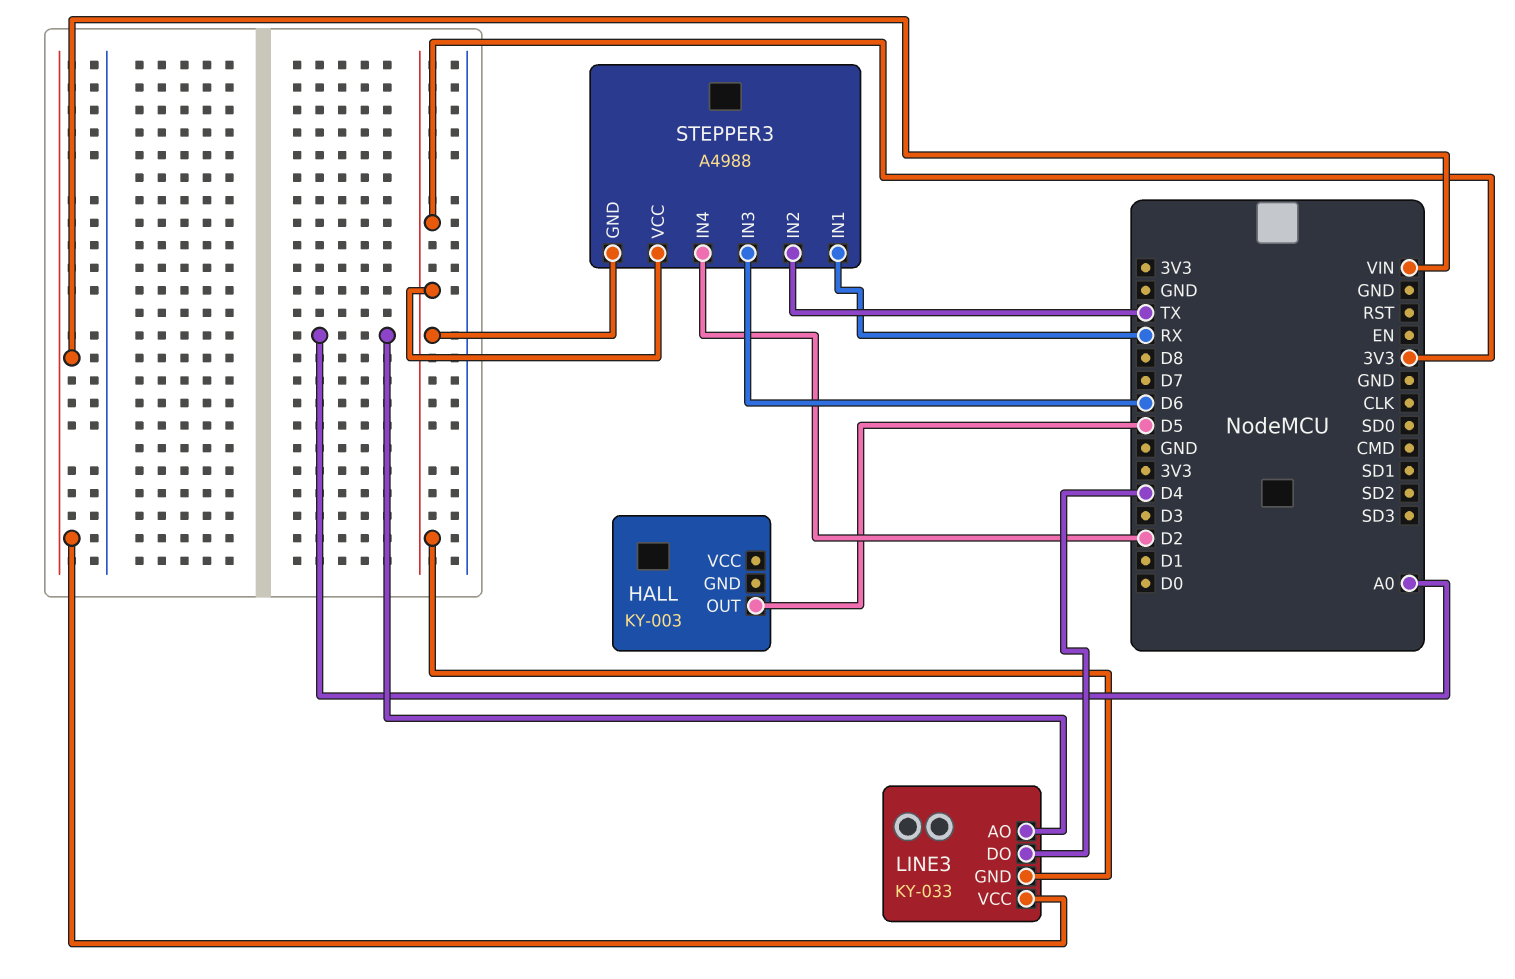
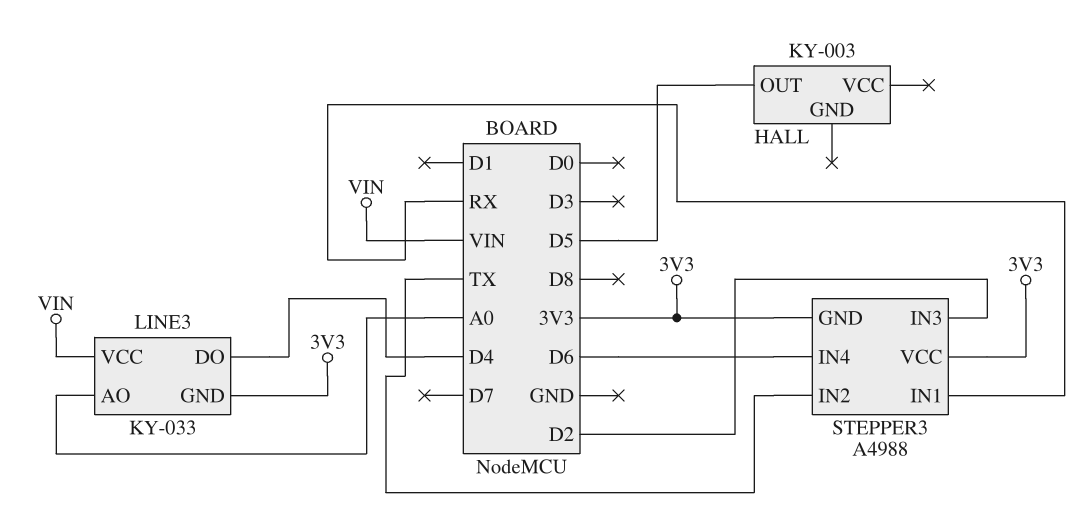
STEPPER3 pin IN3: D6 -> D2
STEPPER3 pin IN4: D2 -> D6

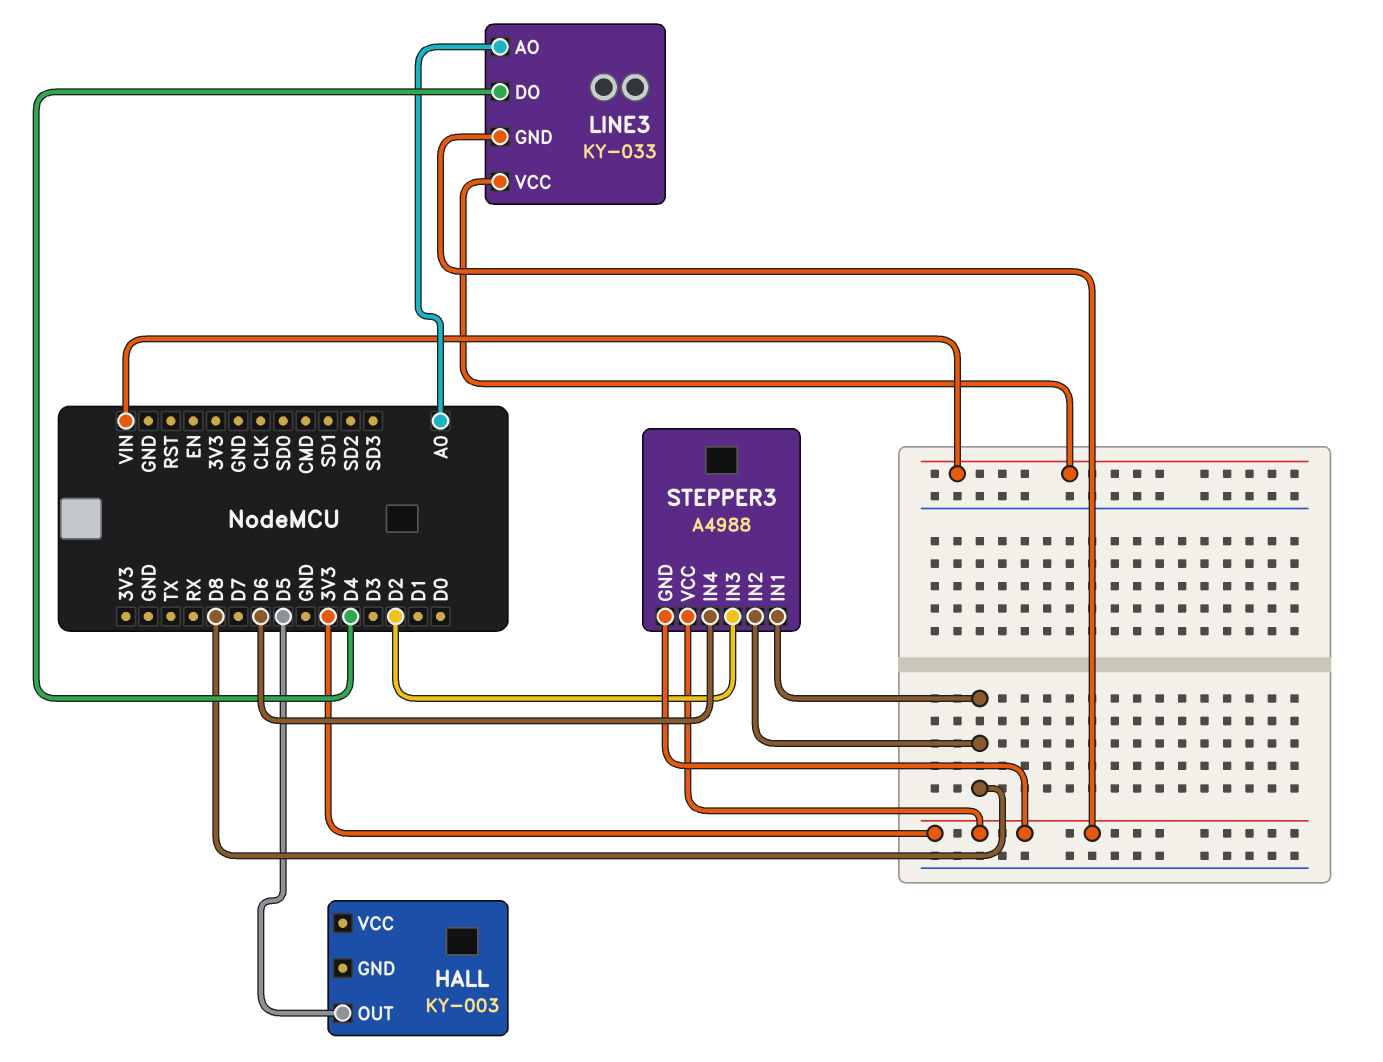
STEPPER3 pin IN1: RX -> D8
STEPPER3 pin IN2: TX -> D8

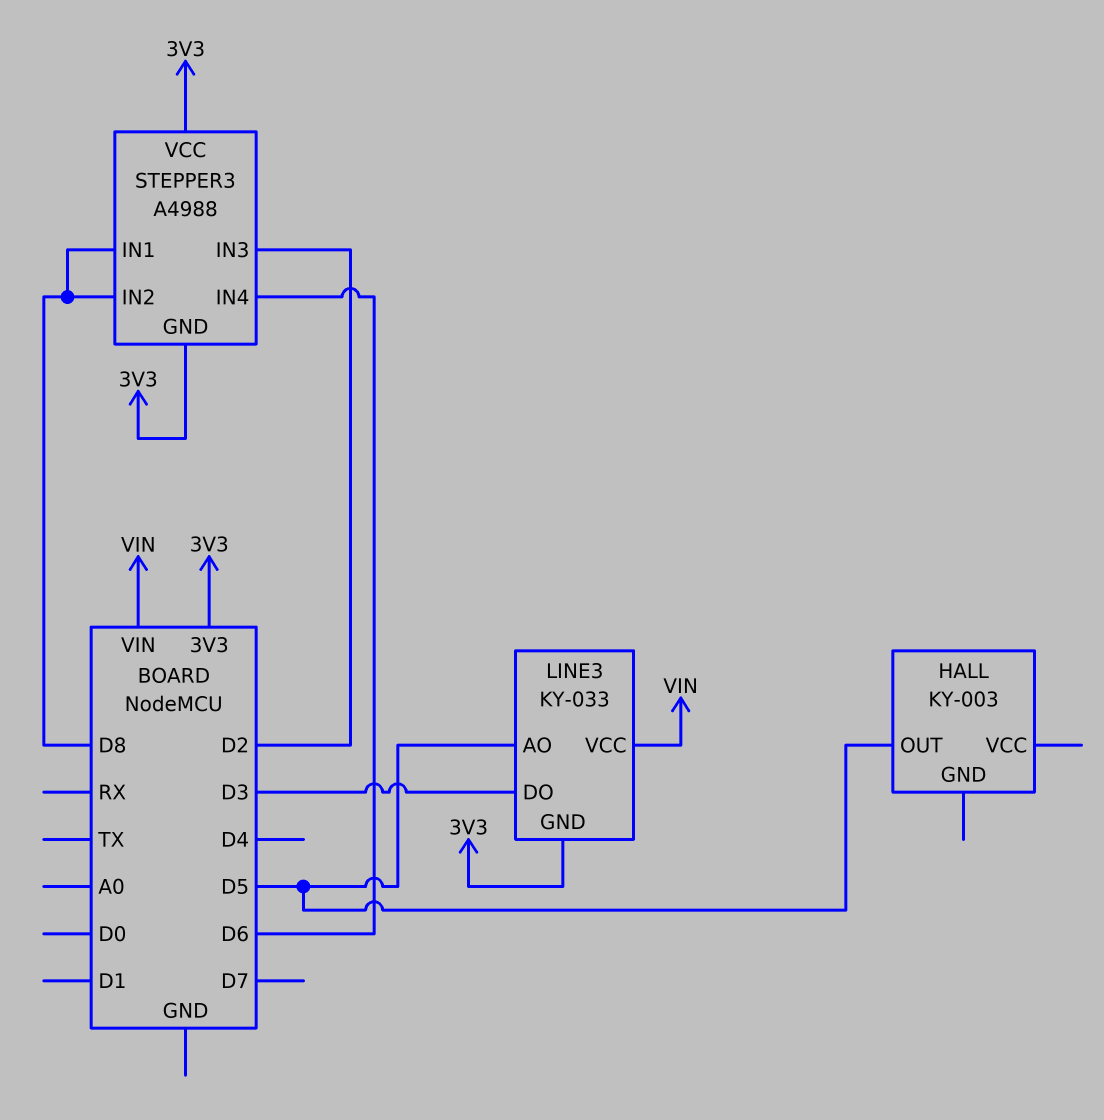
LINE3 pin AO: A0 -> D5
LINE3 pin DO: D4 -> D3

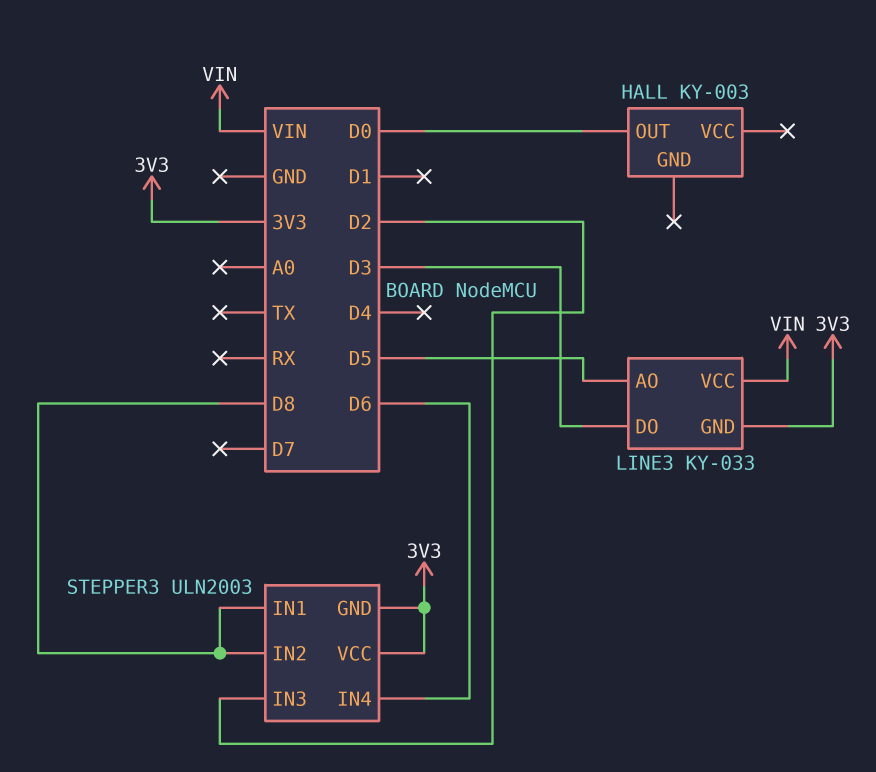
HALL pin OUT: D5 -> D0
STEPPER3: A4988 -> ULN2003

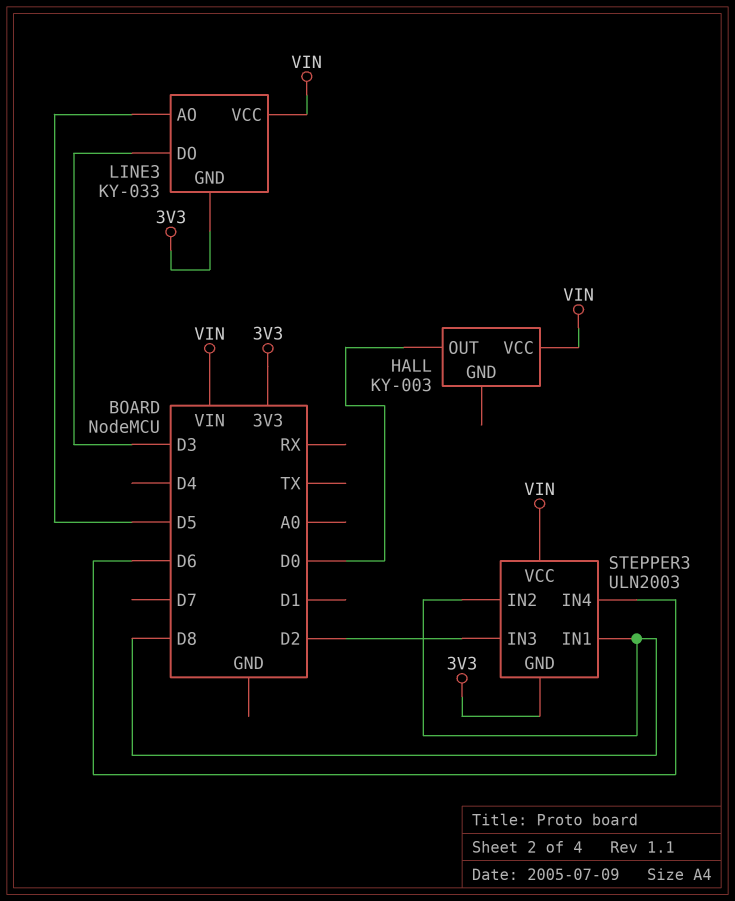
HALL pin VCC: none -> VIN
STEPPER3 pin VCC: 3V3 -> VIN

